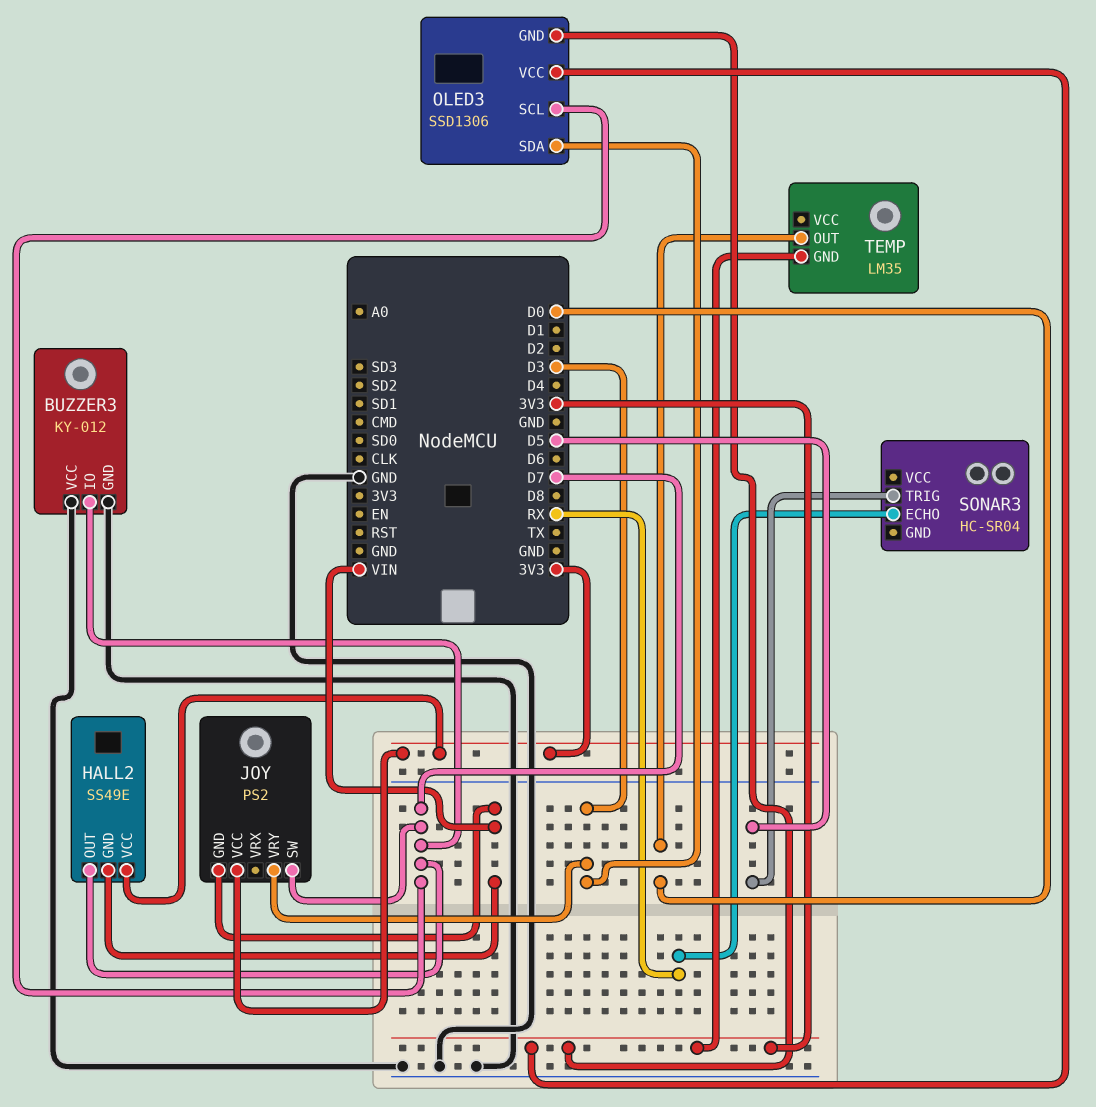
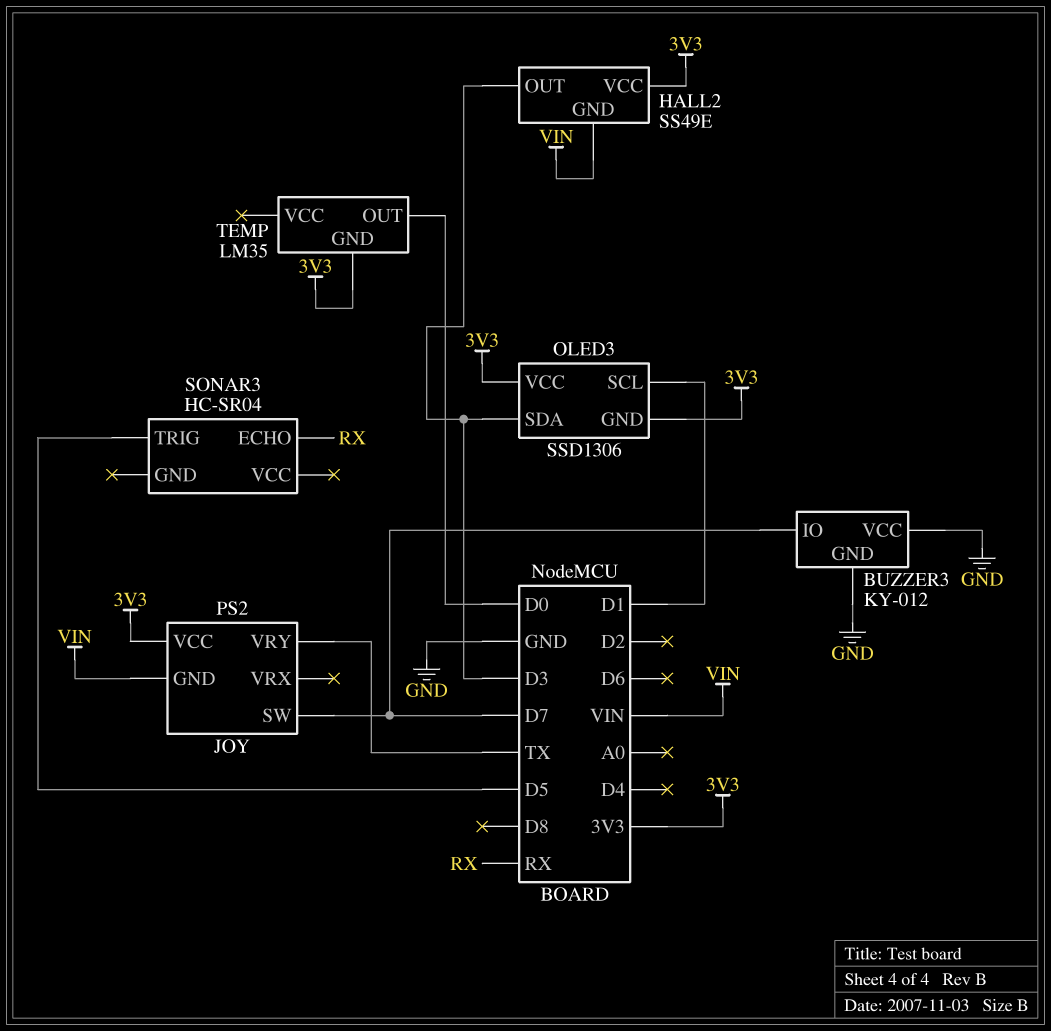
HALL2 pin OUT: D7 -> D3
JOY pin VRY: D3 -> TX
OLED3 pin SCL: D7 -> D1

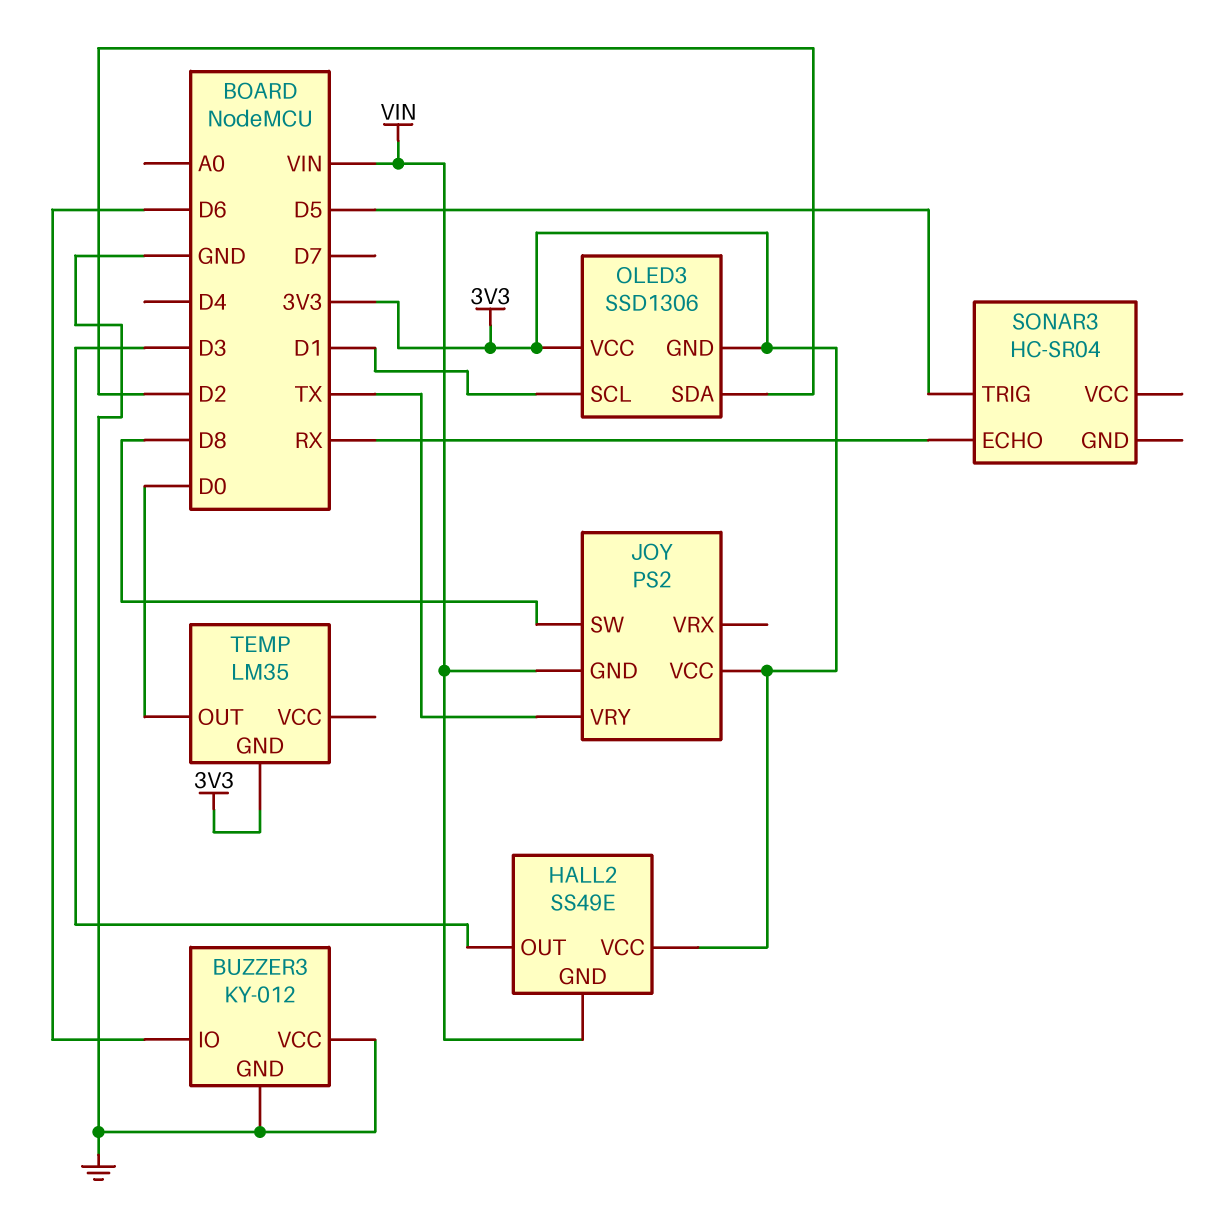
BUZZER3 pin IO: D7 -> D6
JOY pin SW: D7 -> D8
OLED3 pin SDA: D3 -> D2

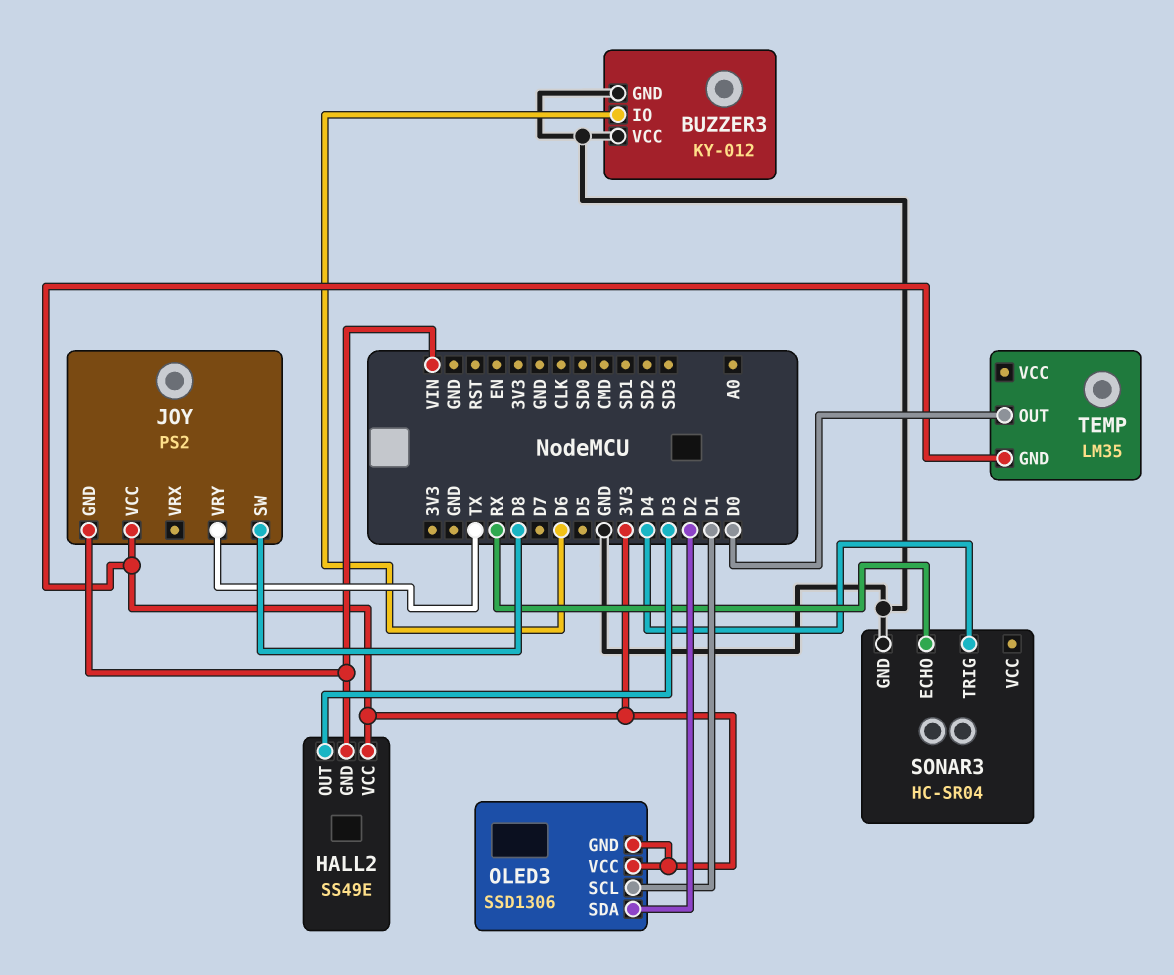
SONAR3 pin GND: none -> GND
SONAR3 pin TRIG: D5 -> D4

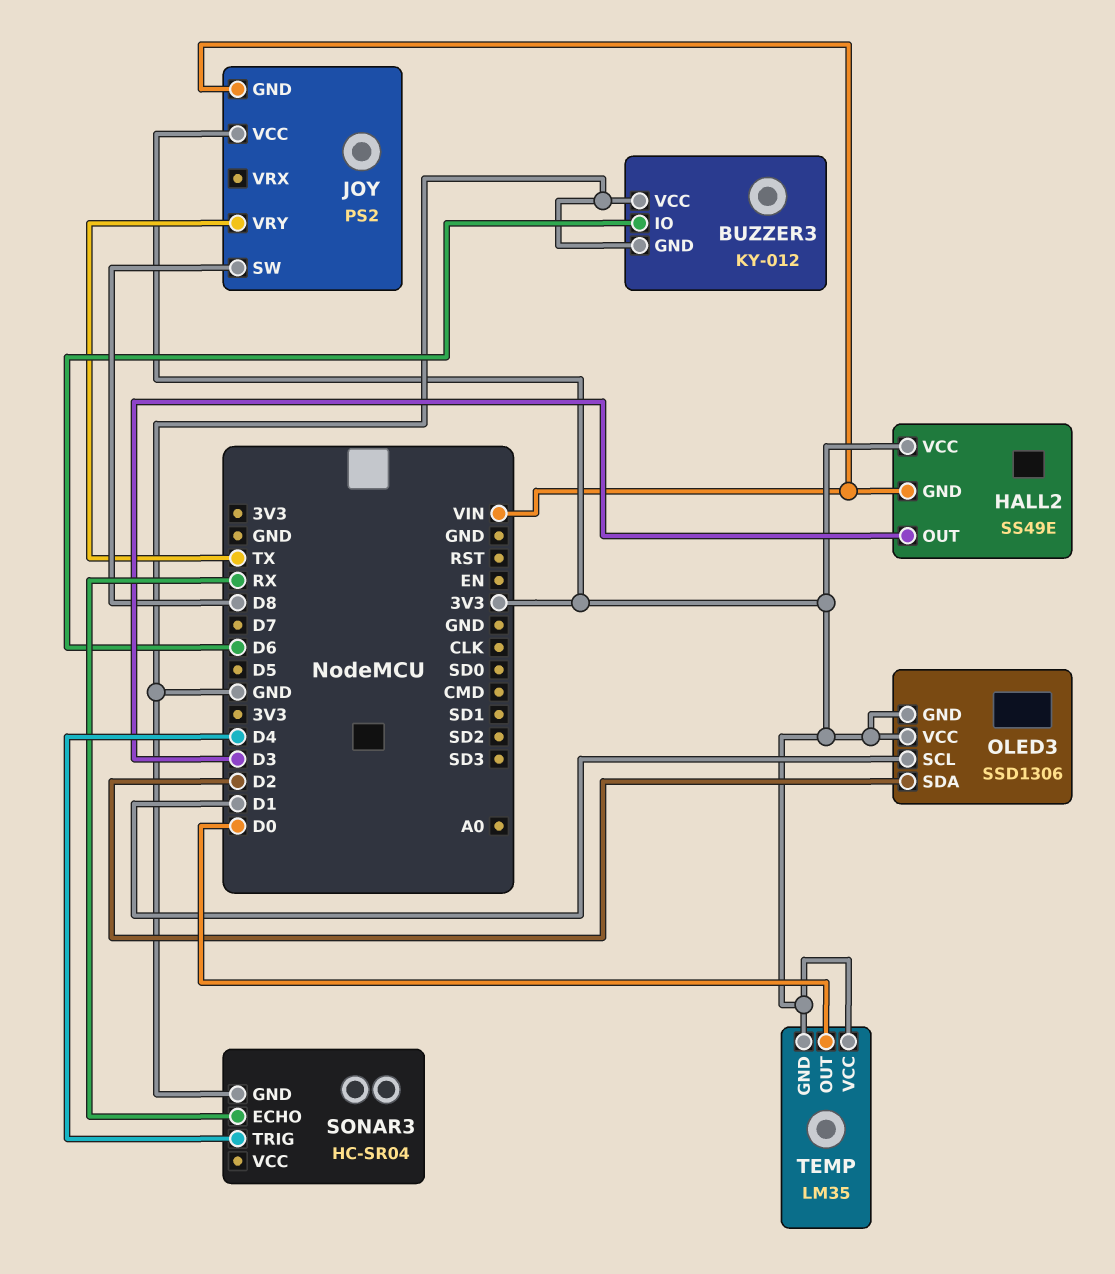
TEMP pin VCC: none -> 3V3

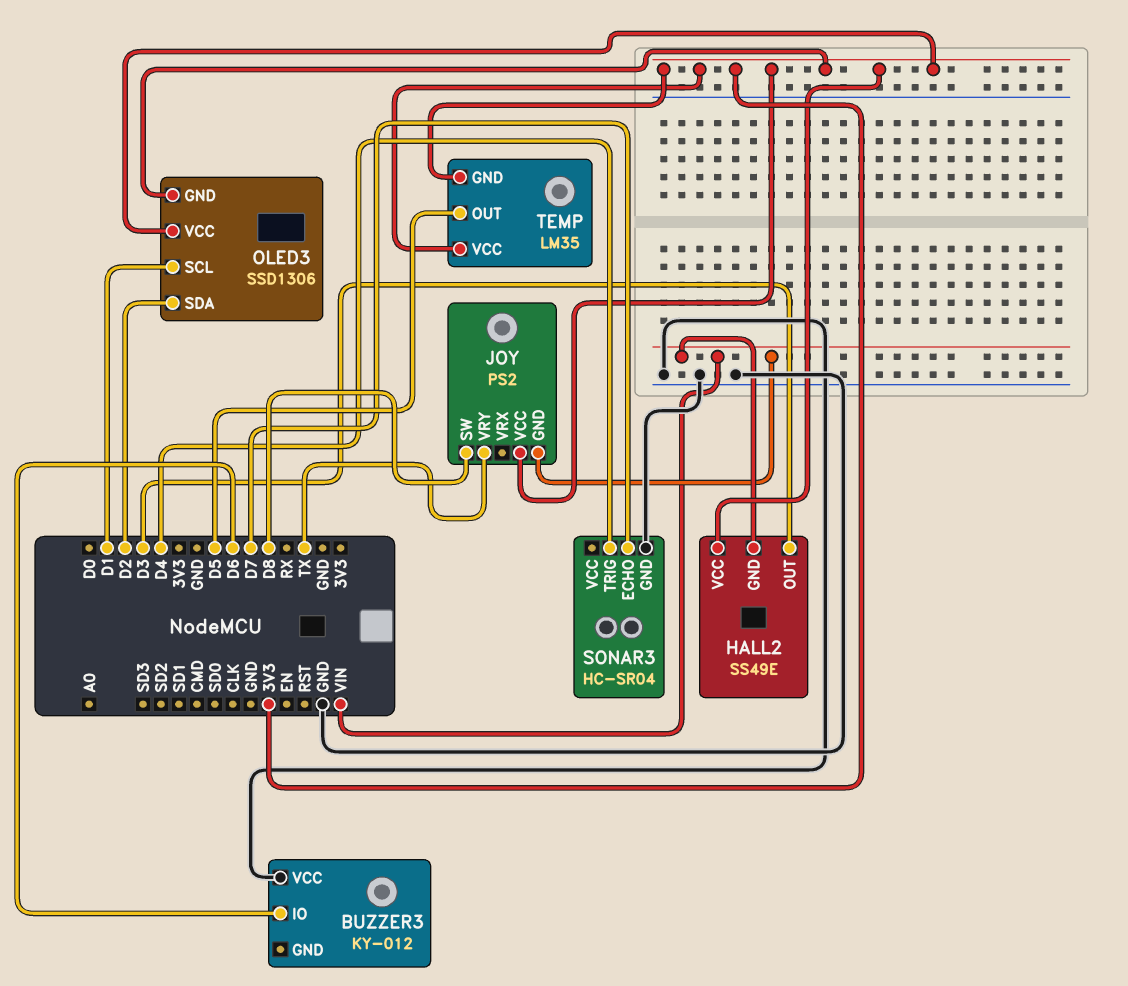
BUZZER3 pin GND: GND -> none
SONAR3 pin ECHO: RX -> D7
TEMP pin OUT: D0 -> D5

